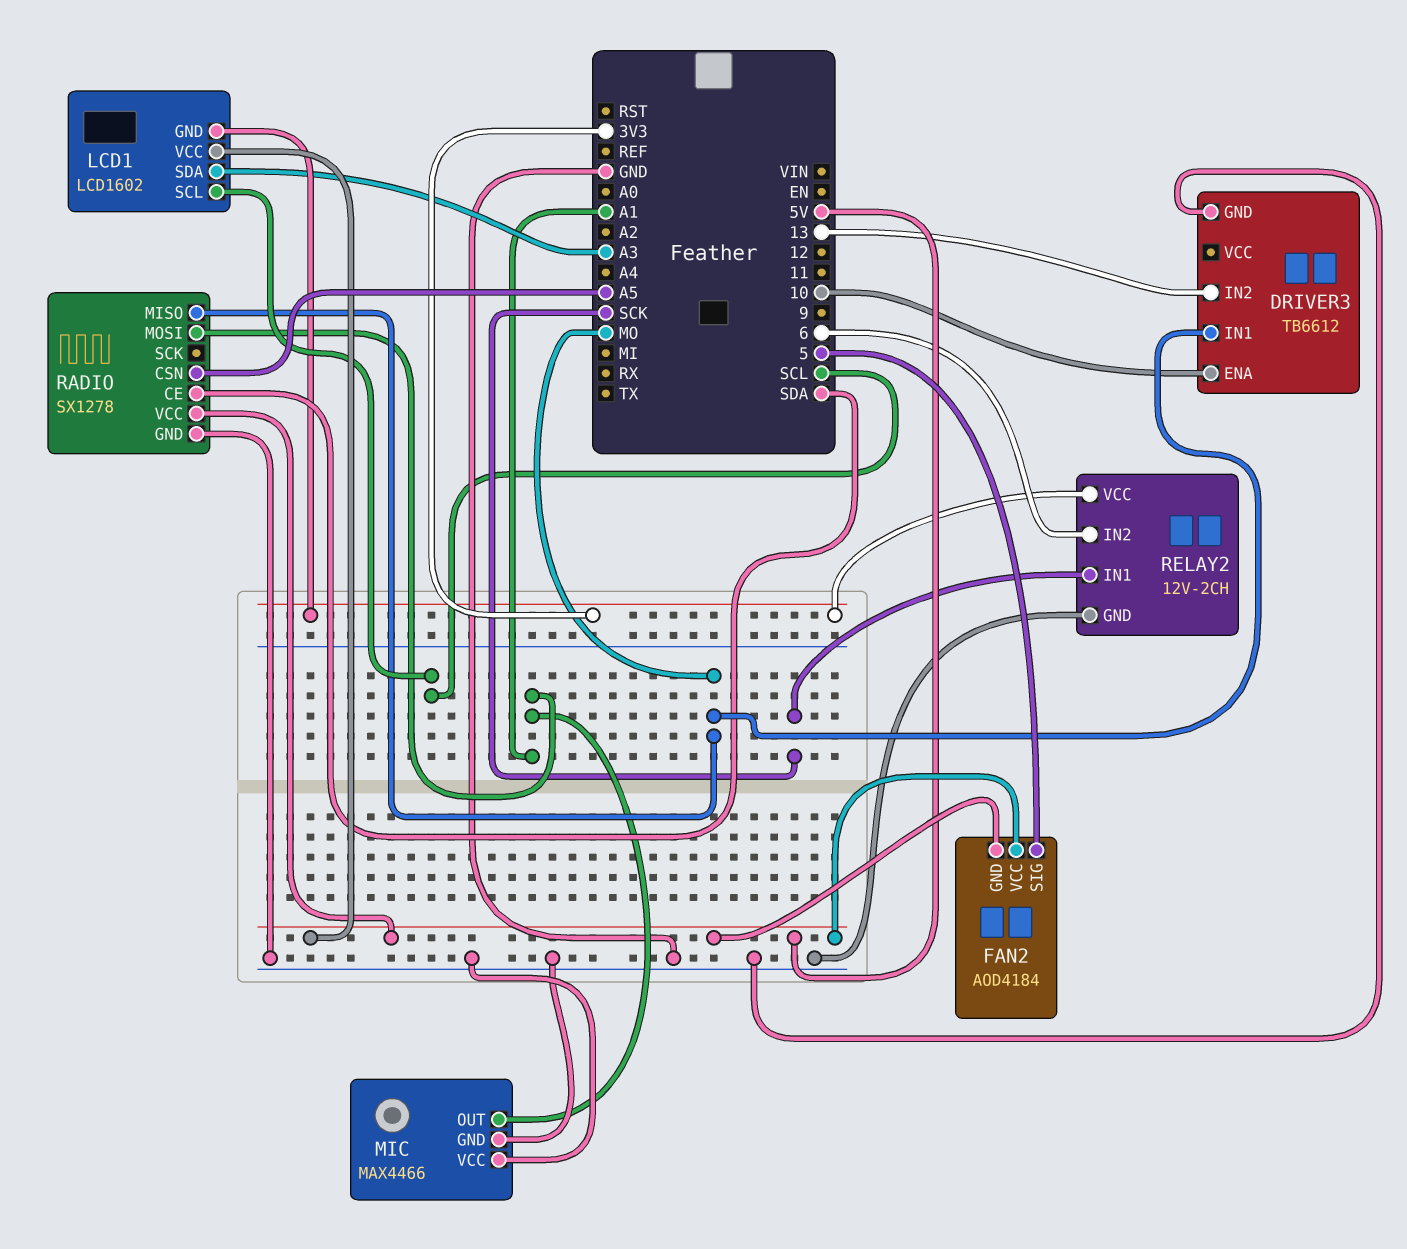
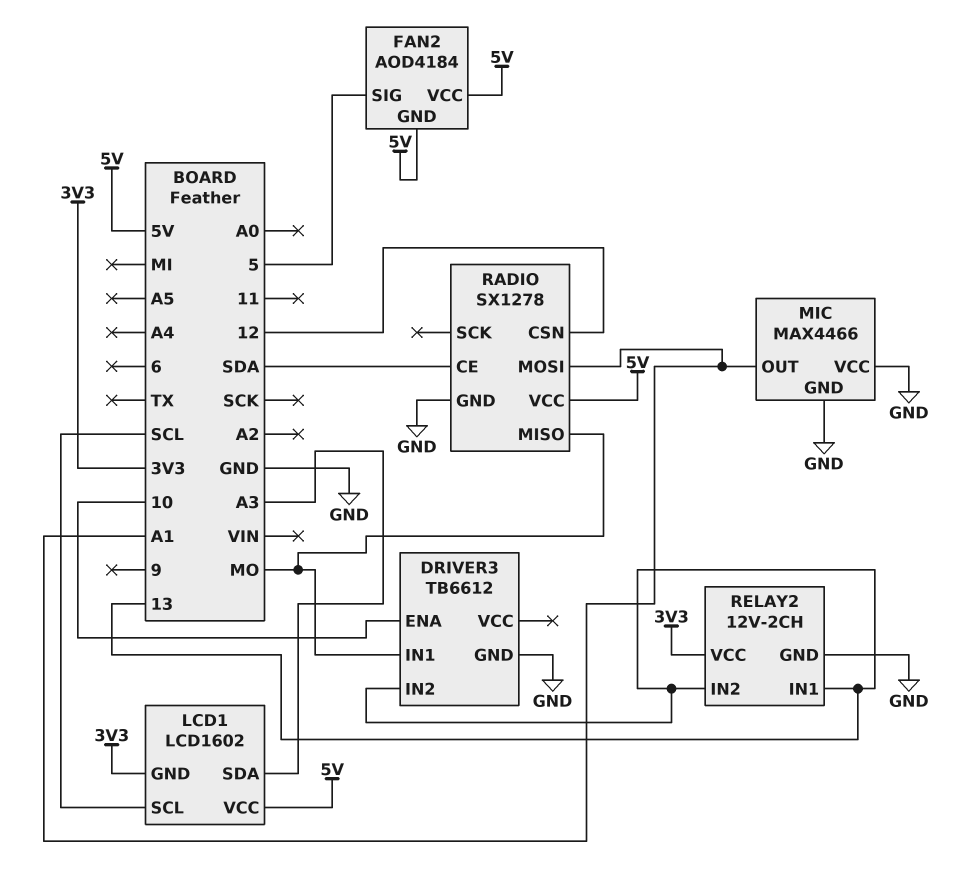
RADIO pin CSN: A5 -> 12
RELAY2 pin IN1: SCK -> 13
RELAY2 pin IN2: 6 -> 13

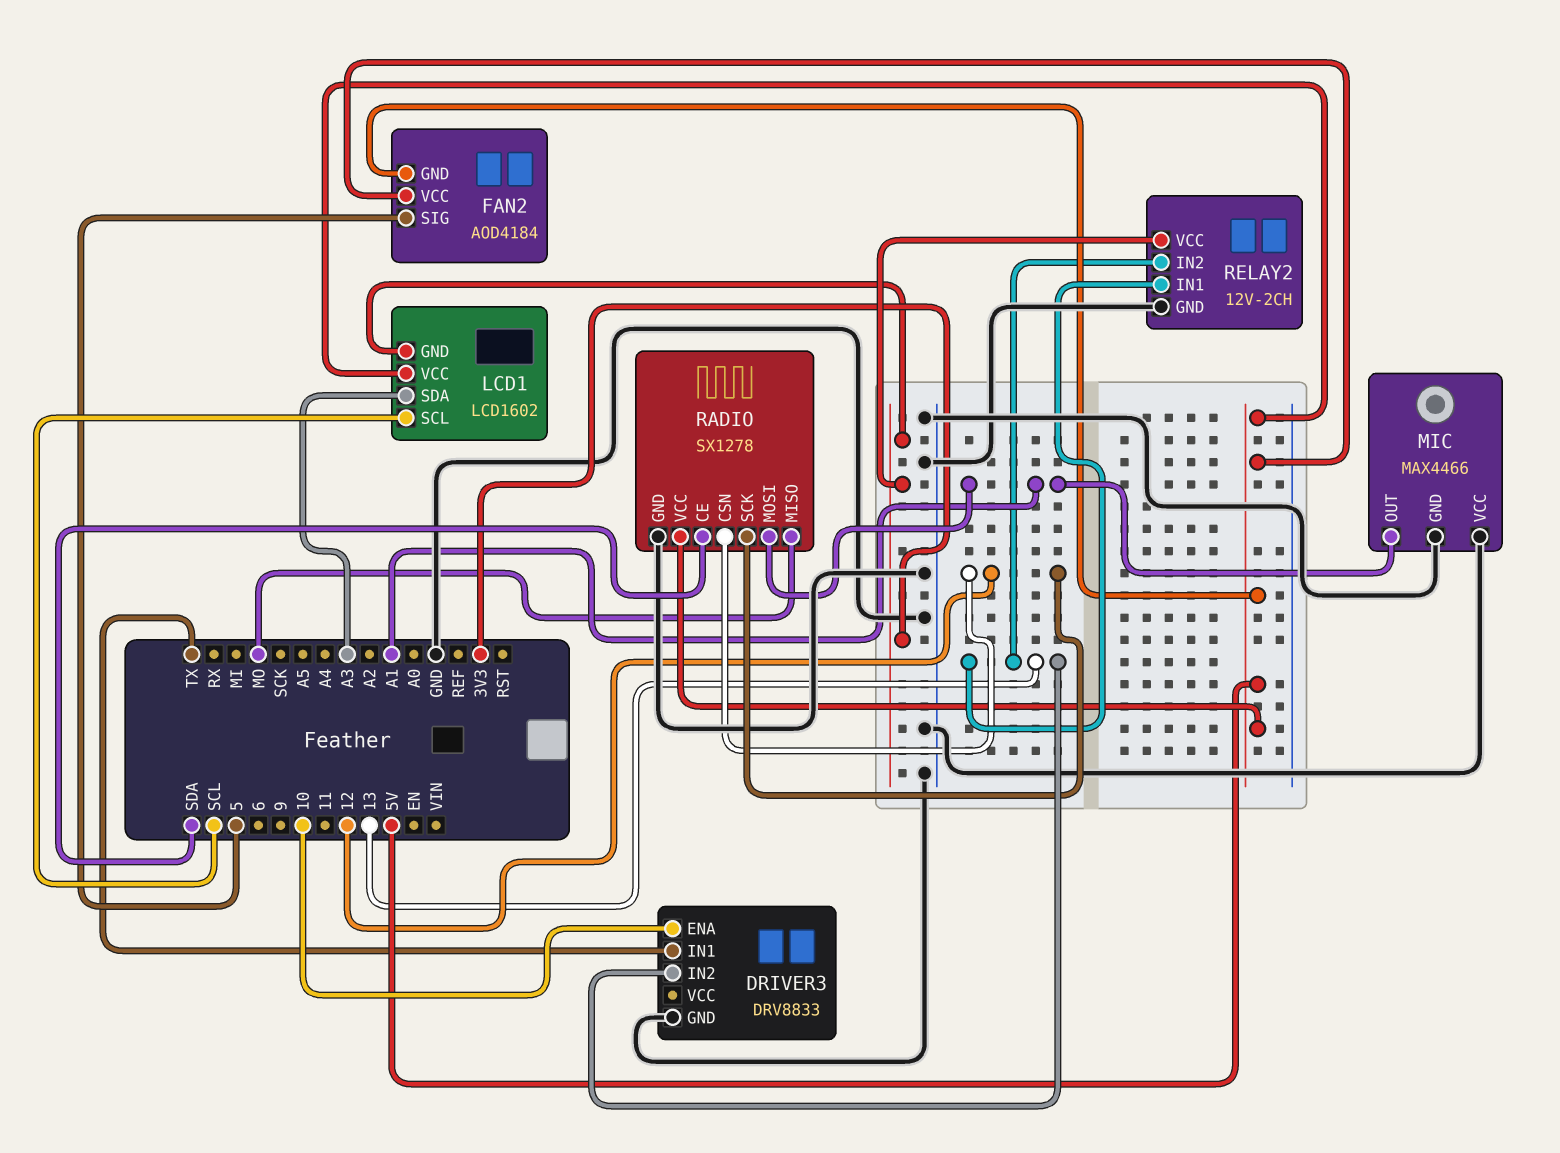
DRIVER3: TB6612 -> DRV8833
DRIVER3 pin IN1: MO -> TX
RADIO pin SCK: none -> 12

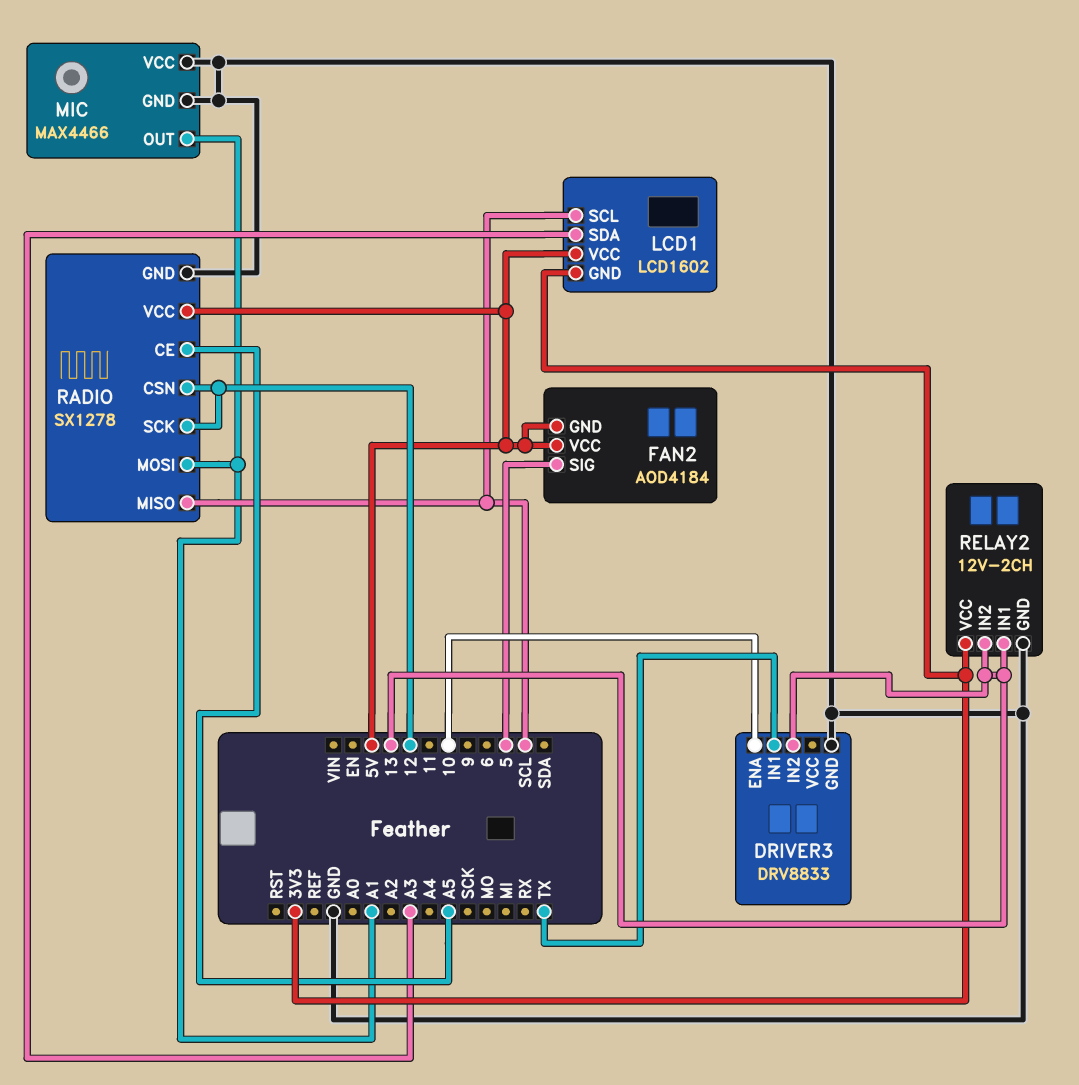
RADIO pin CE: SDA -> A5
RADIO pin MISO: MO -> SCL

